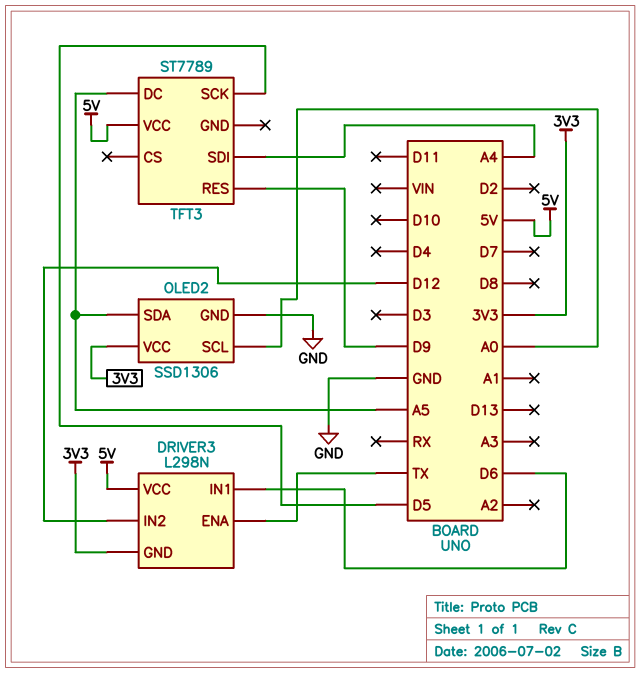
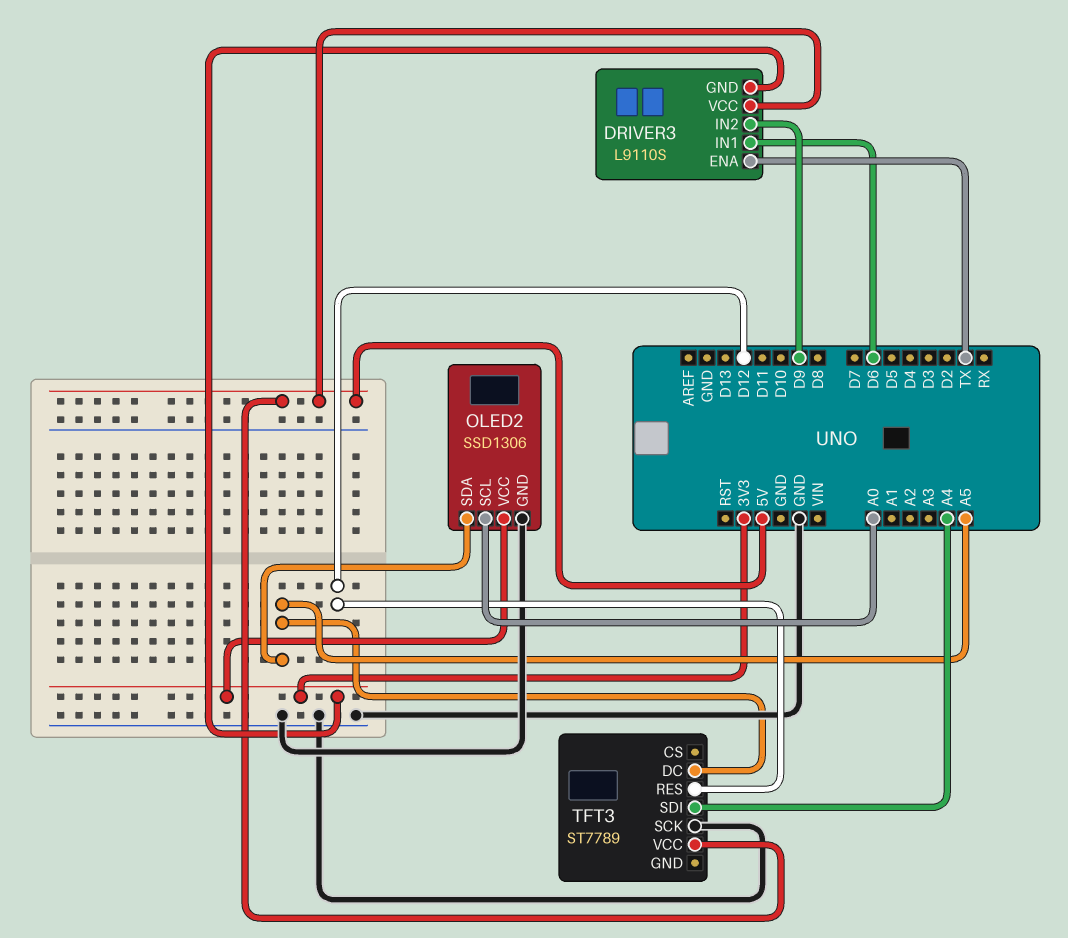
DRIVER3: L298N -> L9110S
DRIVER3 pin IN2: D12 -> D9
TFT3 pin RES: D9 -> D12
TFT3 pin SCK: D5 -> GND

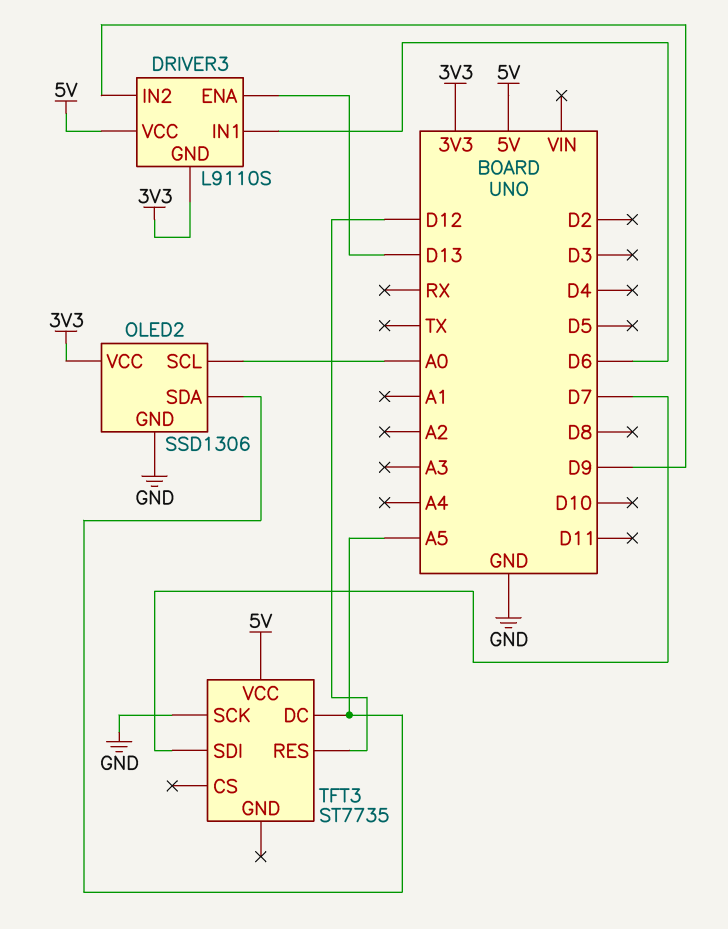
DRIVER3 pin ENA: TX -> D13
TFT3: ST7789 -> ST7735
TFT3 pin SDI: A4 -> D7

